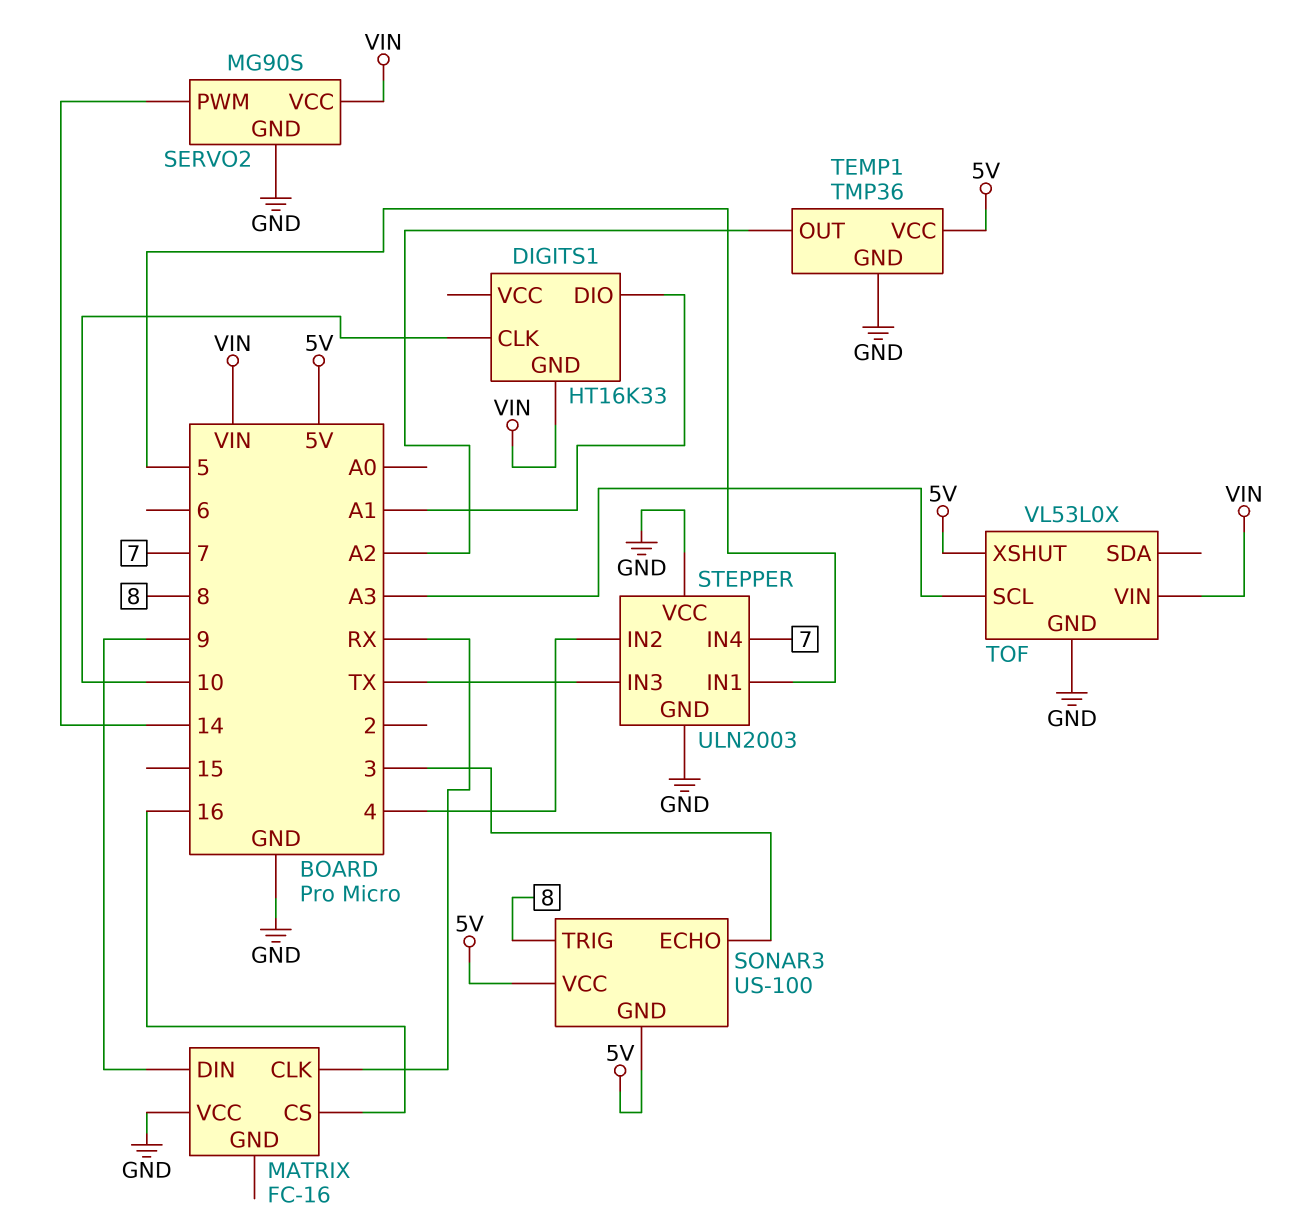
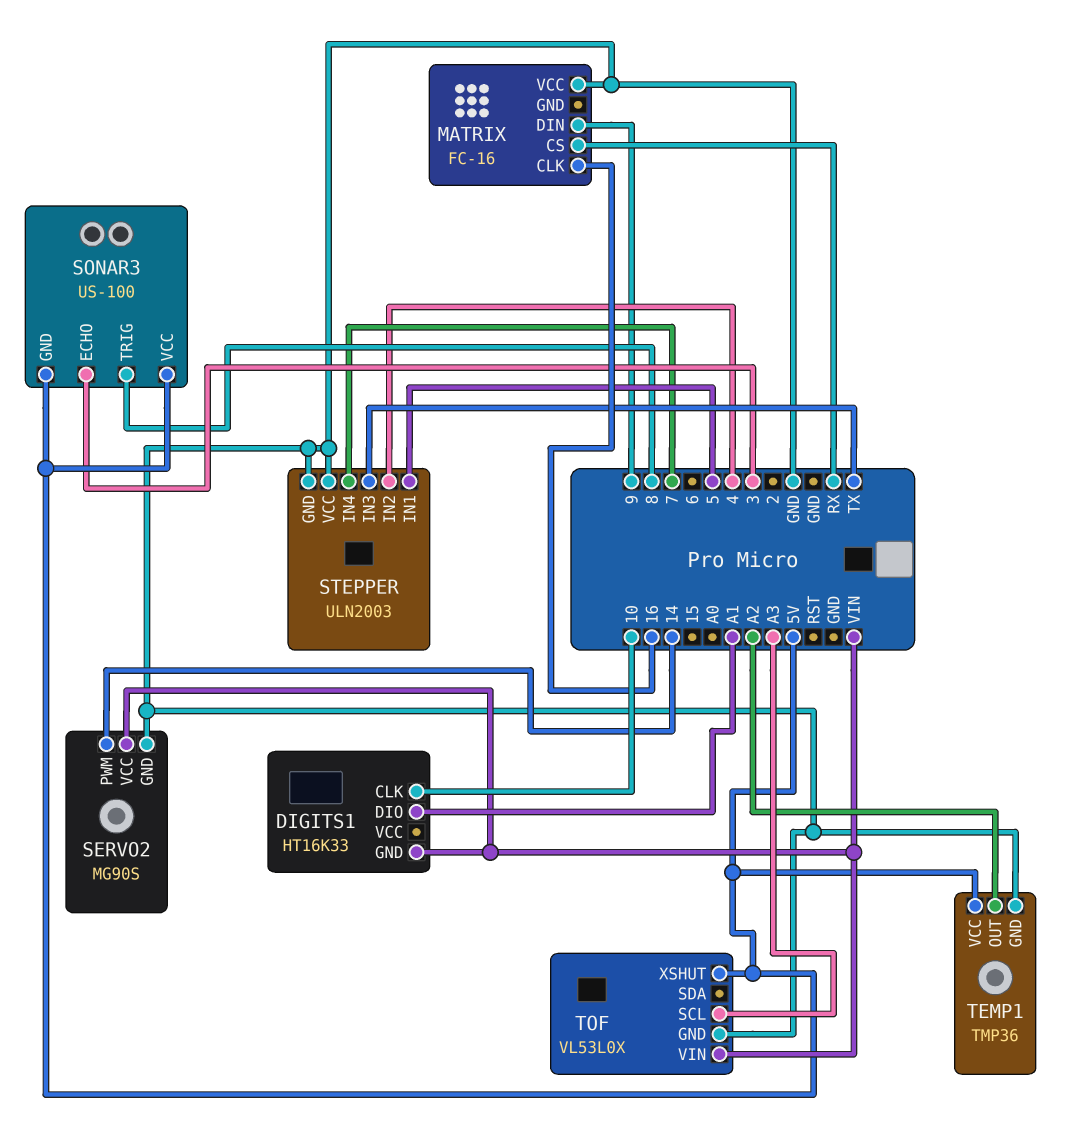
MATRIX pin CLK: RX -> 16
MATRIX pin CS: 16 -> RX

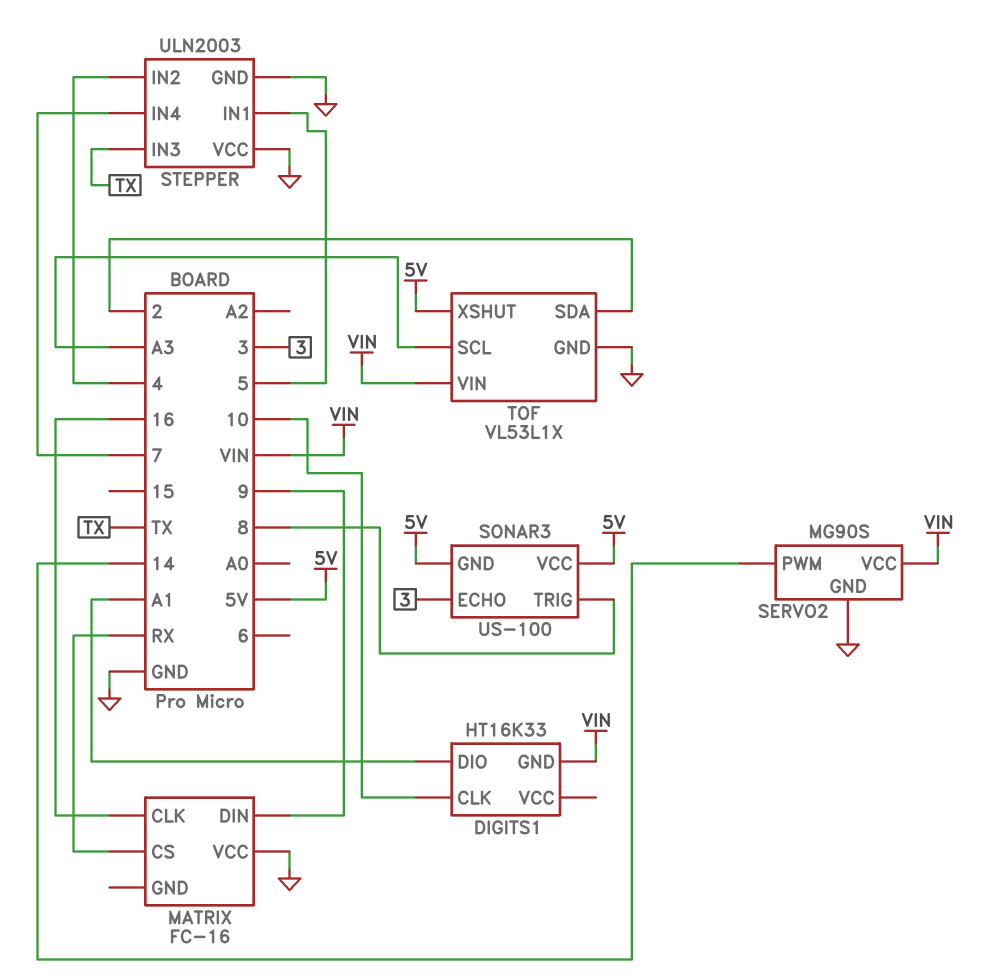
TEMP1: TMP36 -> none
TEMP1 pin GND: GND -> none
TEMP1 pin OUT: A2 -> none
TEMP1 pin VCC: 5V -> none
TOF: VL53L0X -> VL53L1X
TOF pin SDA: none -> 2

